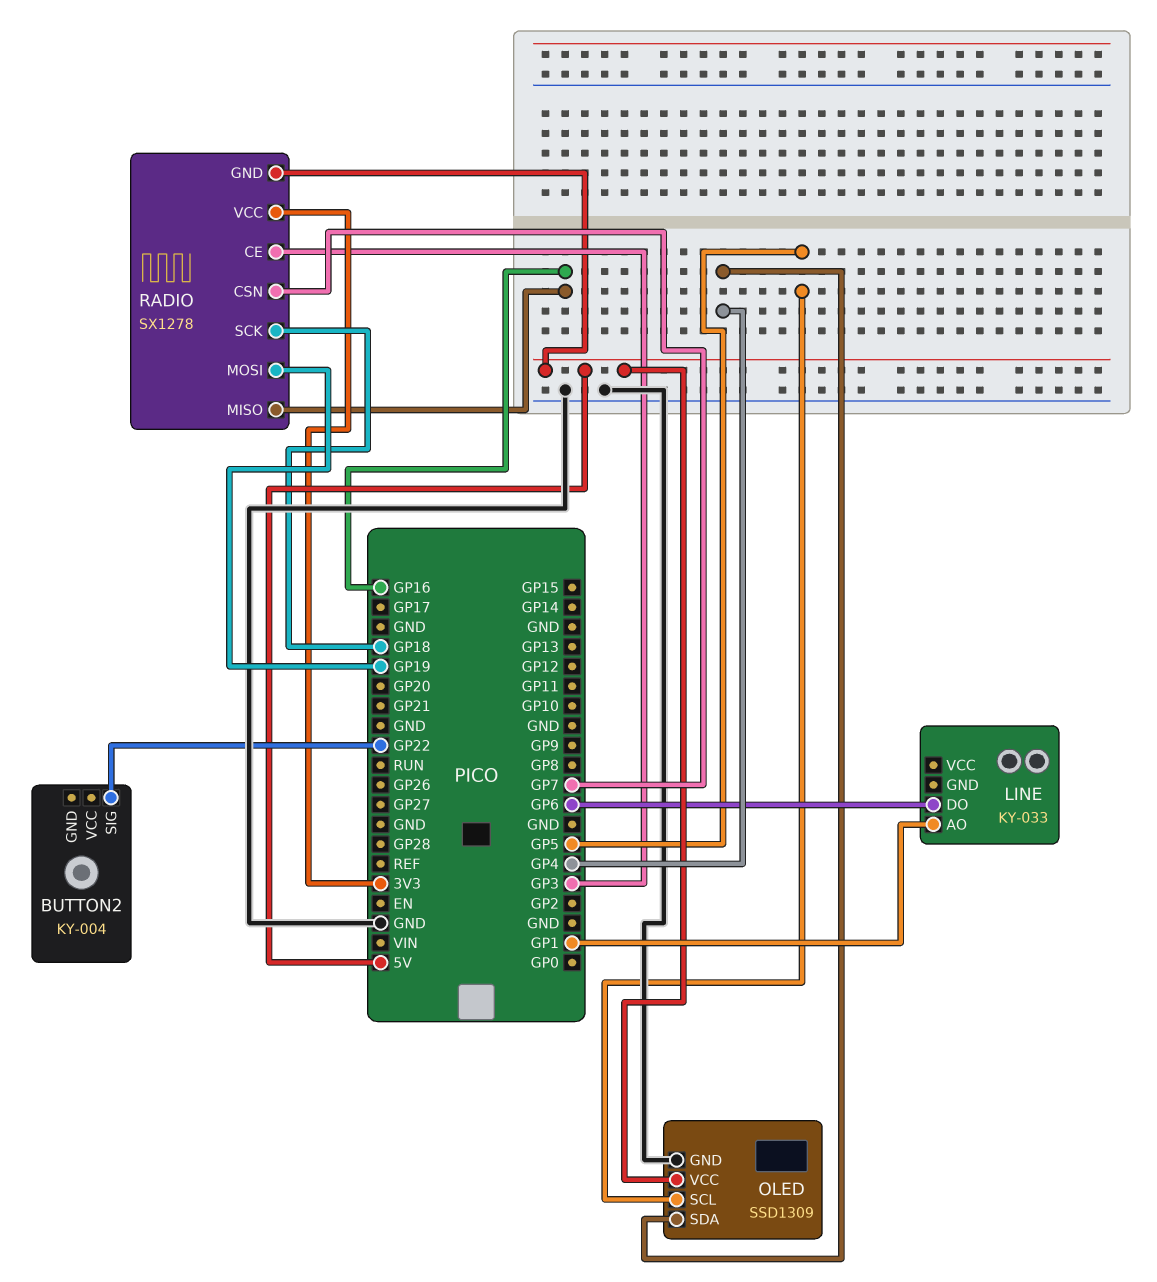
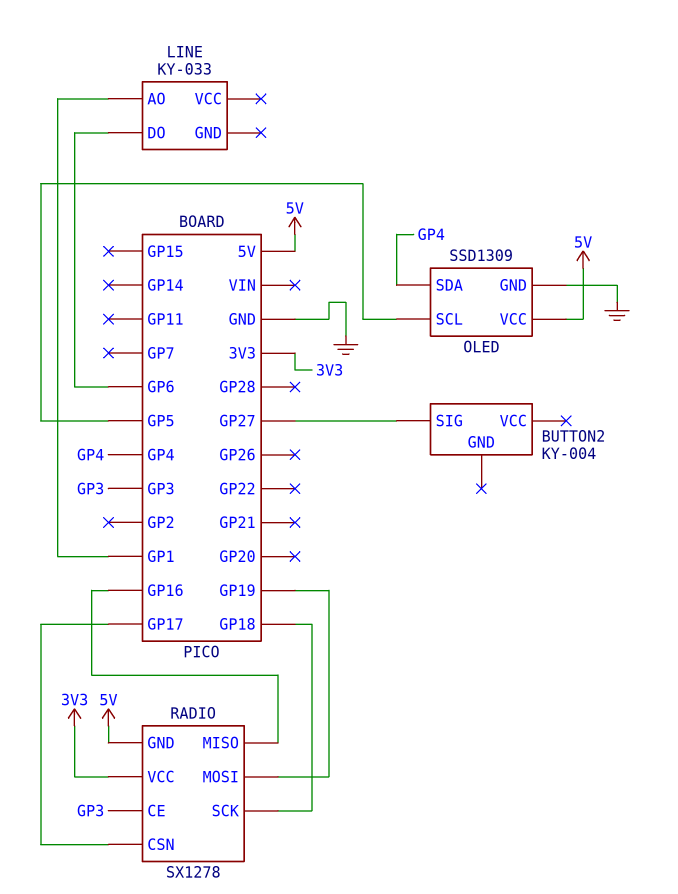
BUTTON2 pin SIG: GP22 -> GP27
RADIO pin CSN: GP7 -> GP17

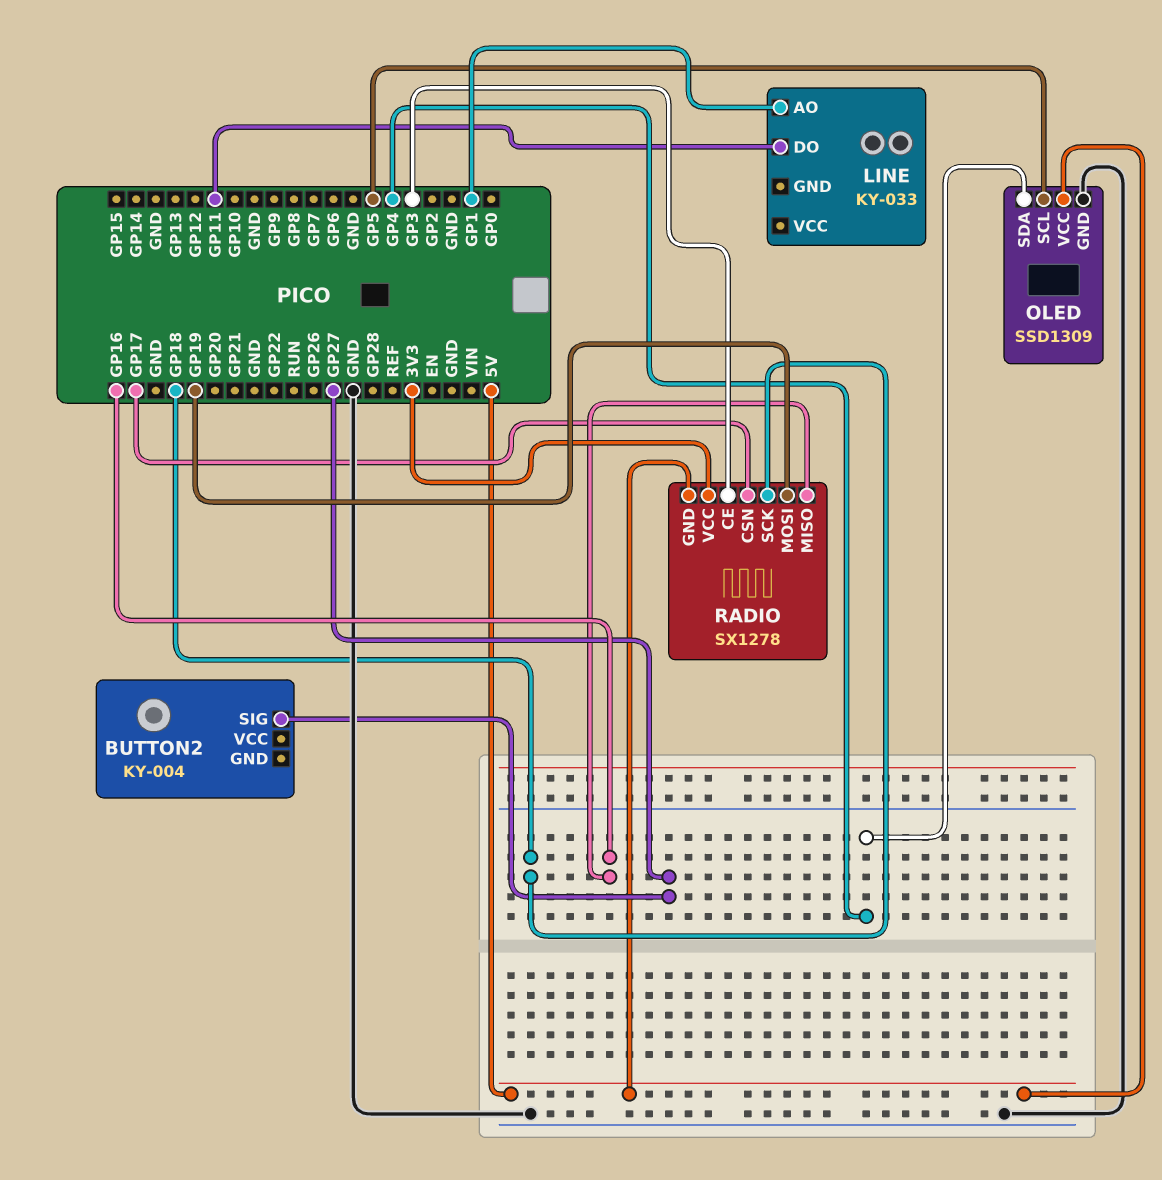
LINE pin DO: GP6 -> GP11

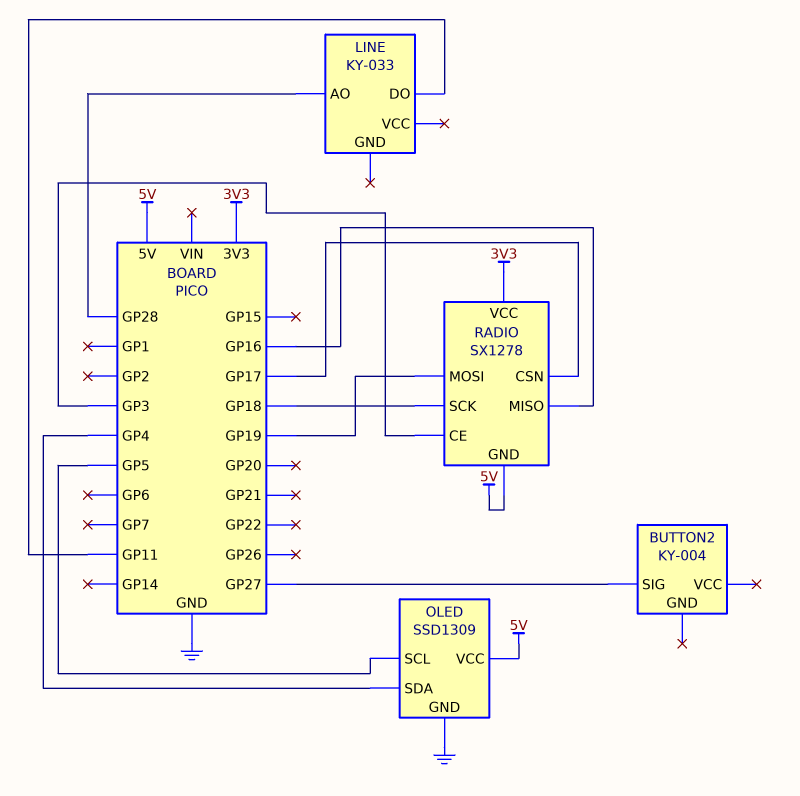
LINE pin AO: GP1 -> GP28

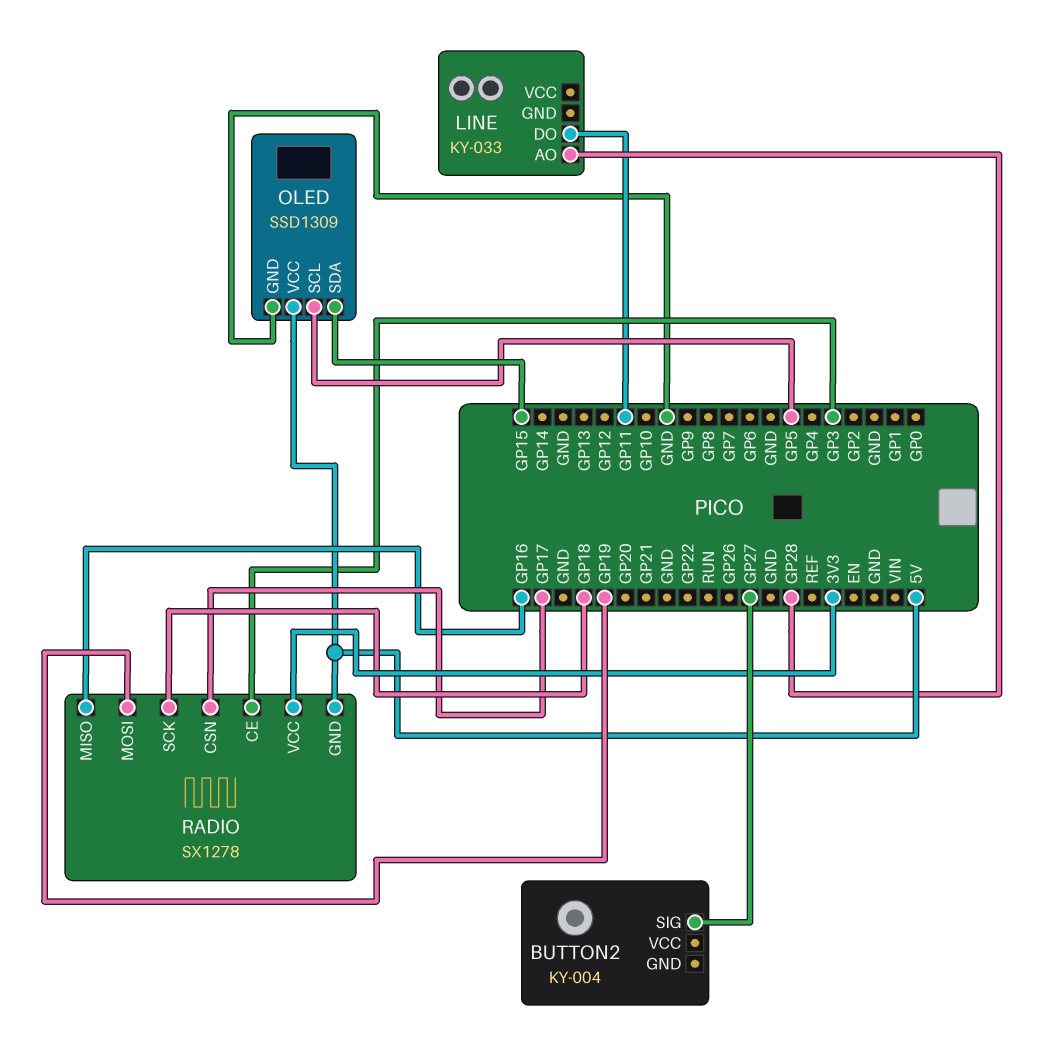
OLED pin SDA: GP4 -> GP15

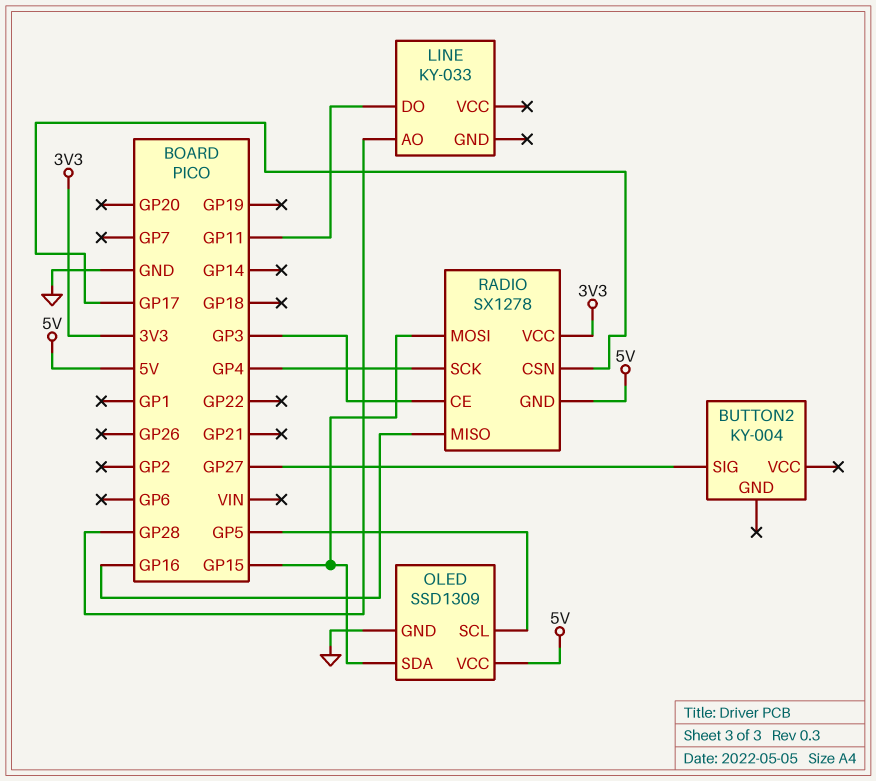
RADIO pin MOSI: GP19 -> GP15
RADIO pin SCK: GP18 -> GP4

